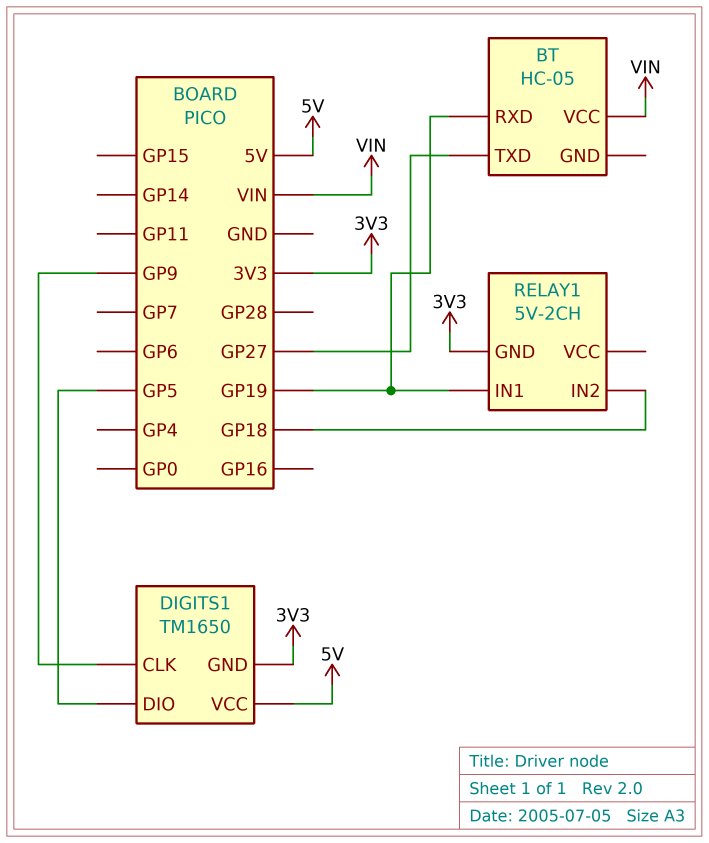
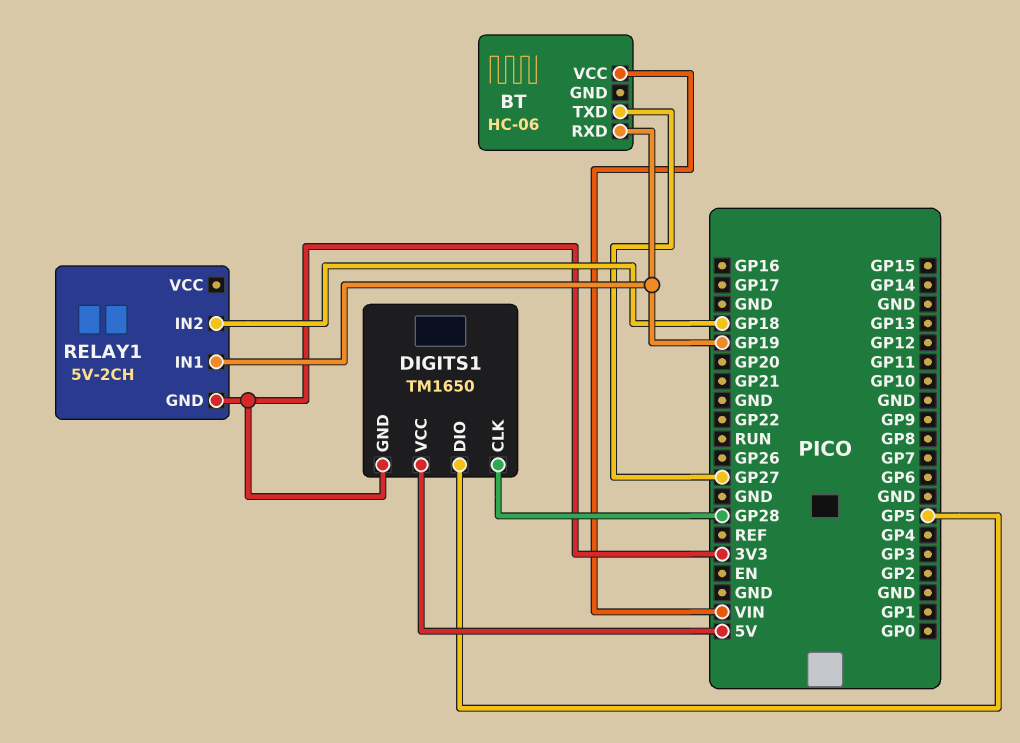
BT: HC-05 -> HC-06
DIGITS1 pin CLK: GP9 -> GP28

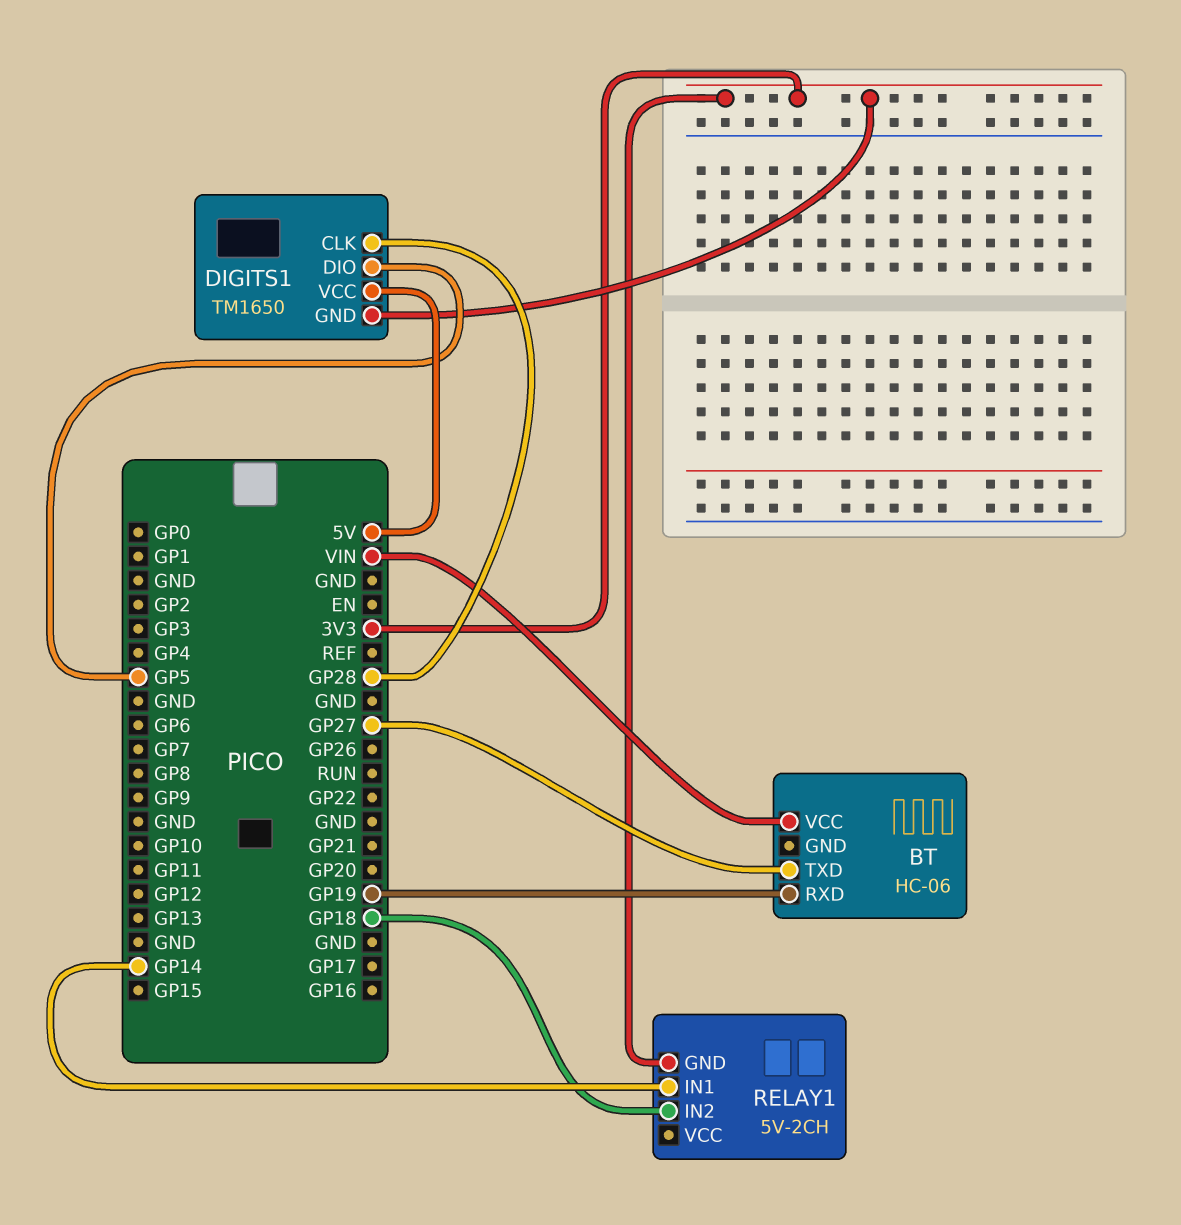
RELAY1 pin IN1: GP19 -> GP14

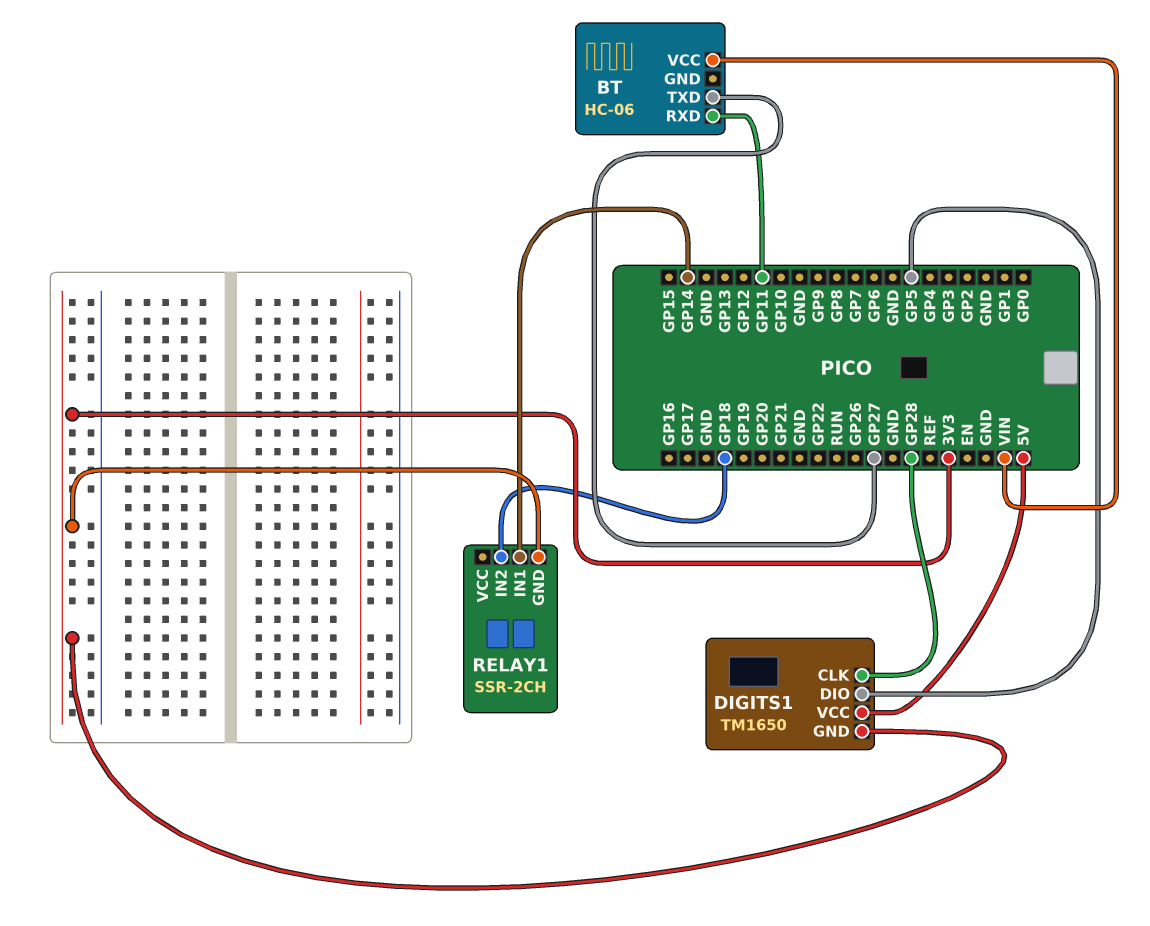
BT pin RXD: GP19 -> GP11
RELAY1: 5V-2CH -> SSR-2CH

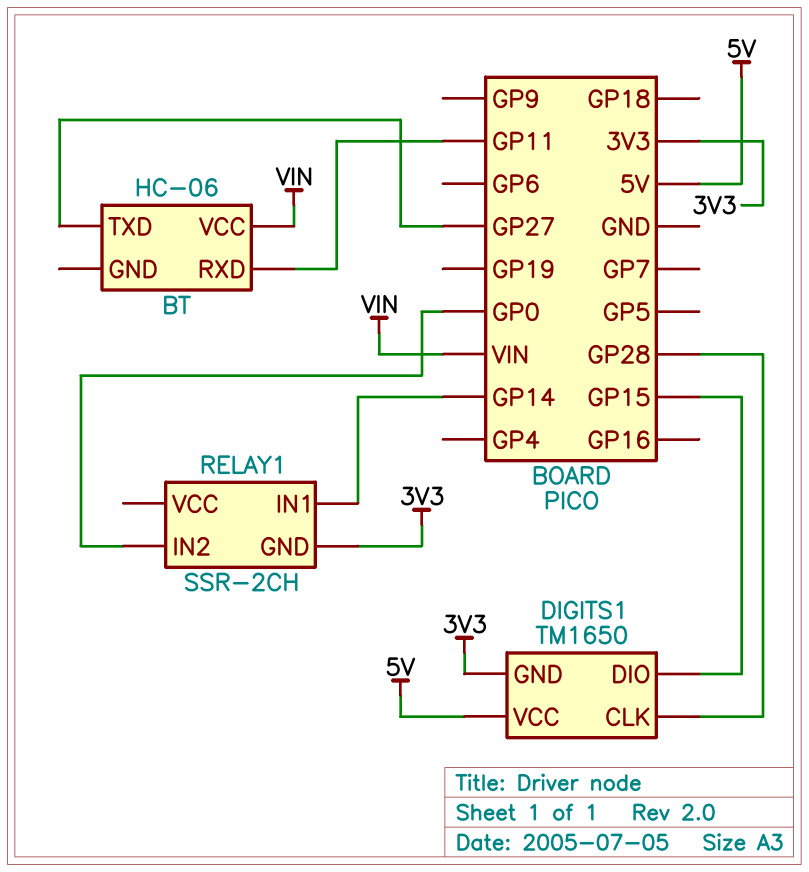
DIGITS1 pin DIO: GP5 -> GP15
RELAY1 pin IN2: GP18 -> GP0

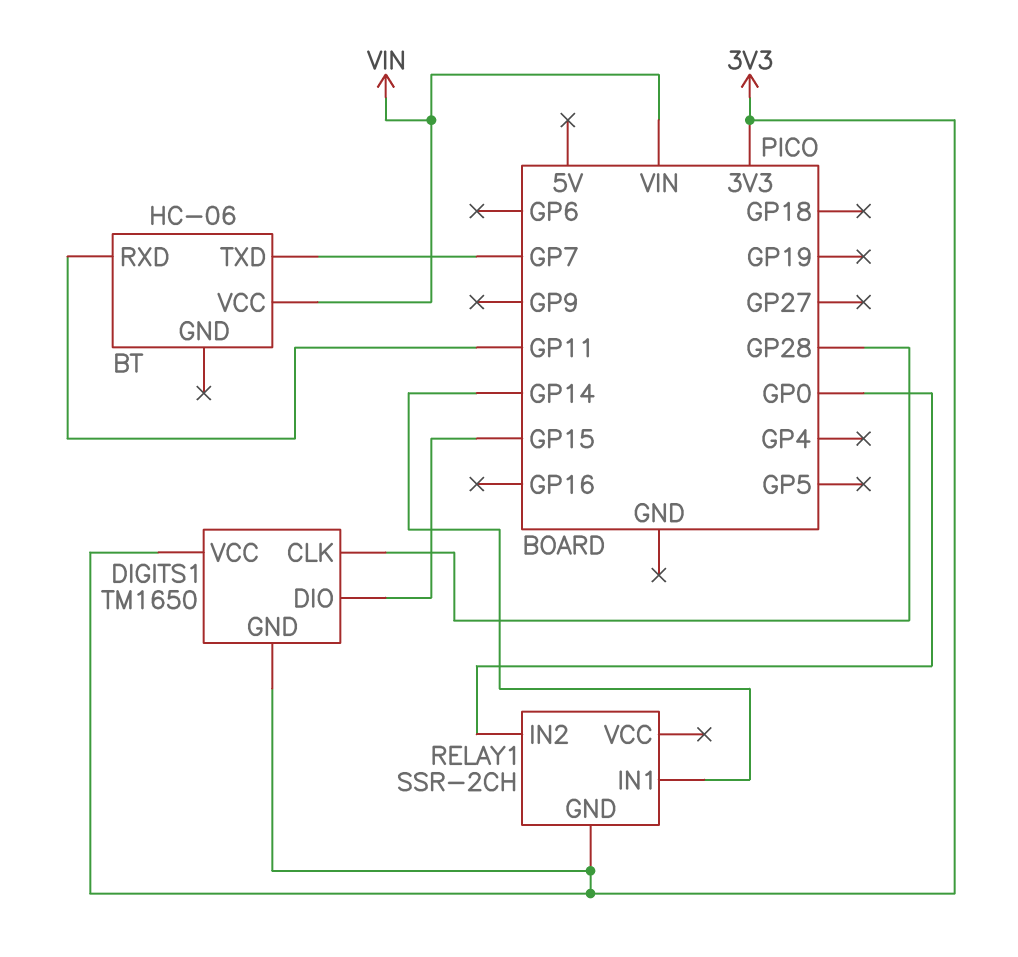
BT pin TXD: GP27 -> GP7
DIGITS1 pin VCC: 5V -> 3V3

